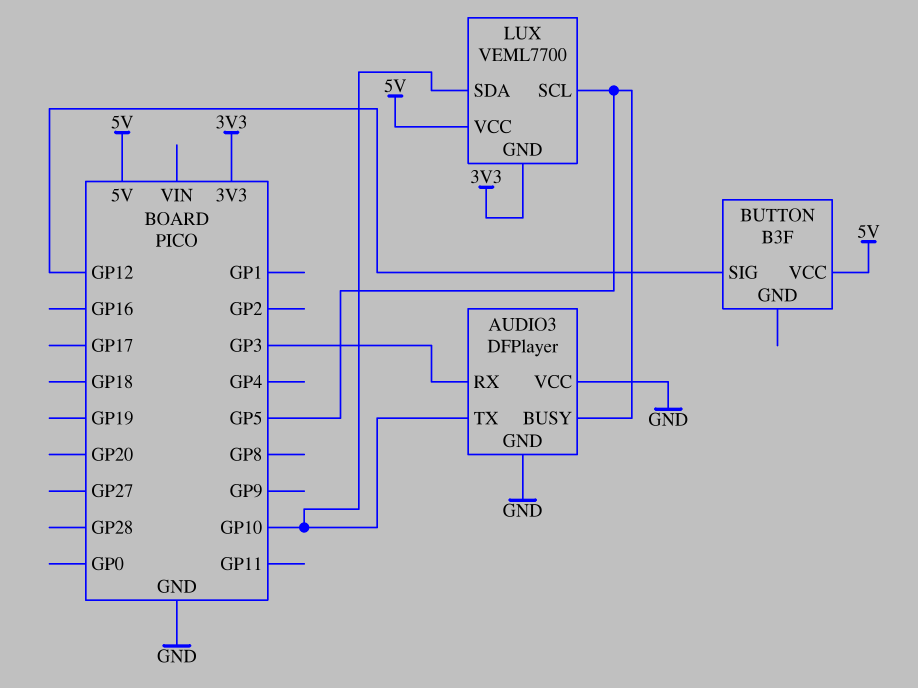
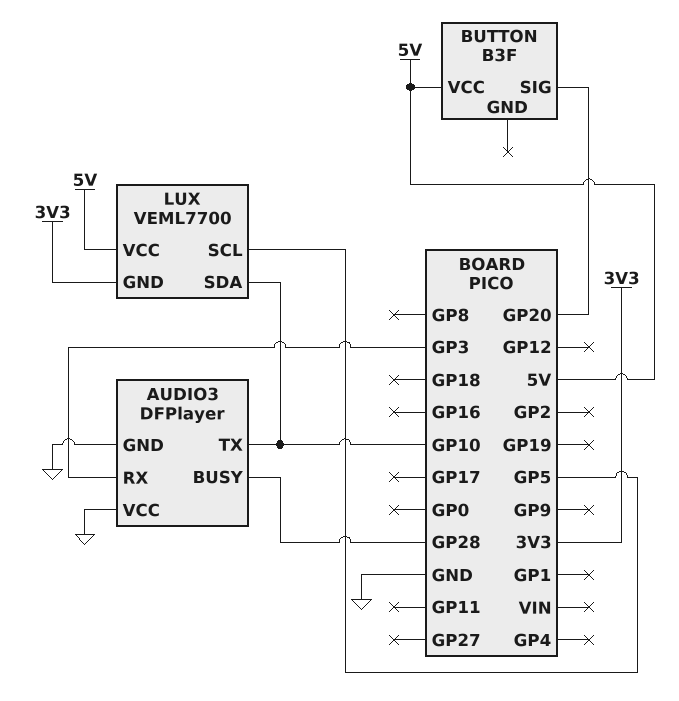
AUDIO3 pin BUSY: GP5 -> GP28
BUTTON pin SIG: GP12 -> GP20

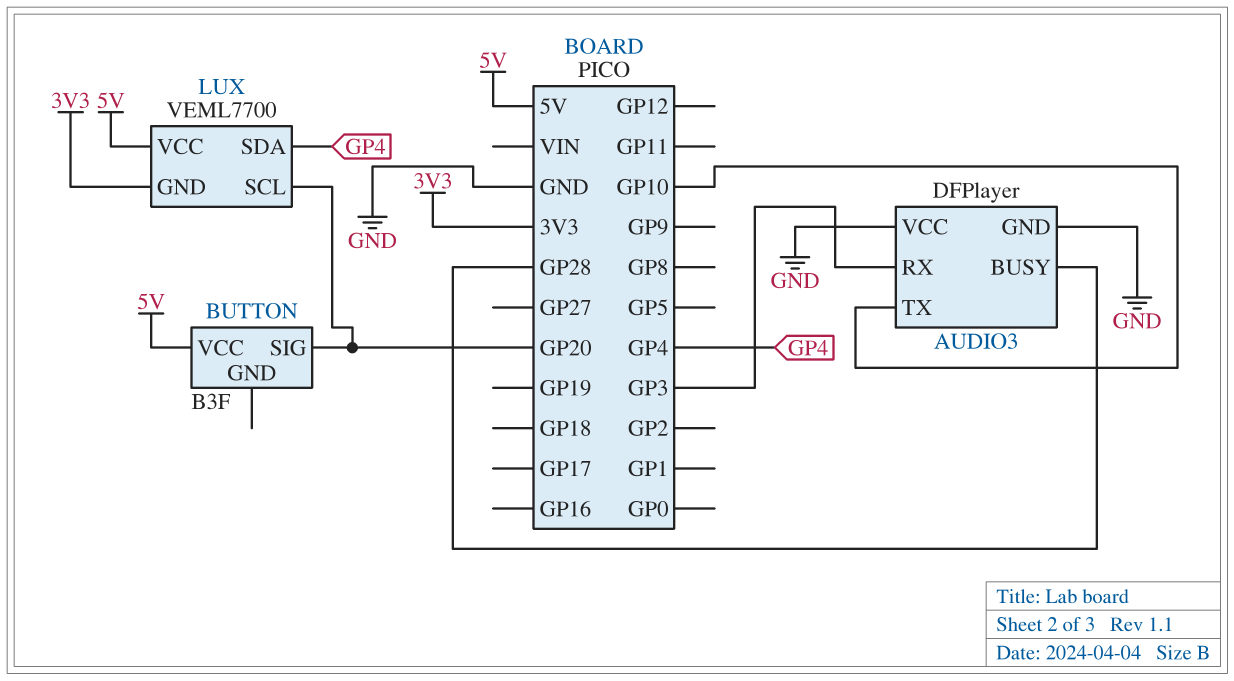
LUX pin SCL: GP5 -> GP20
LUX pin SDA: GP10 -> GP4

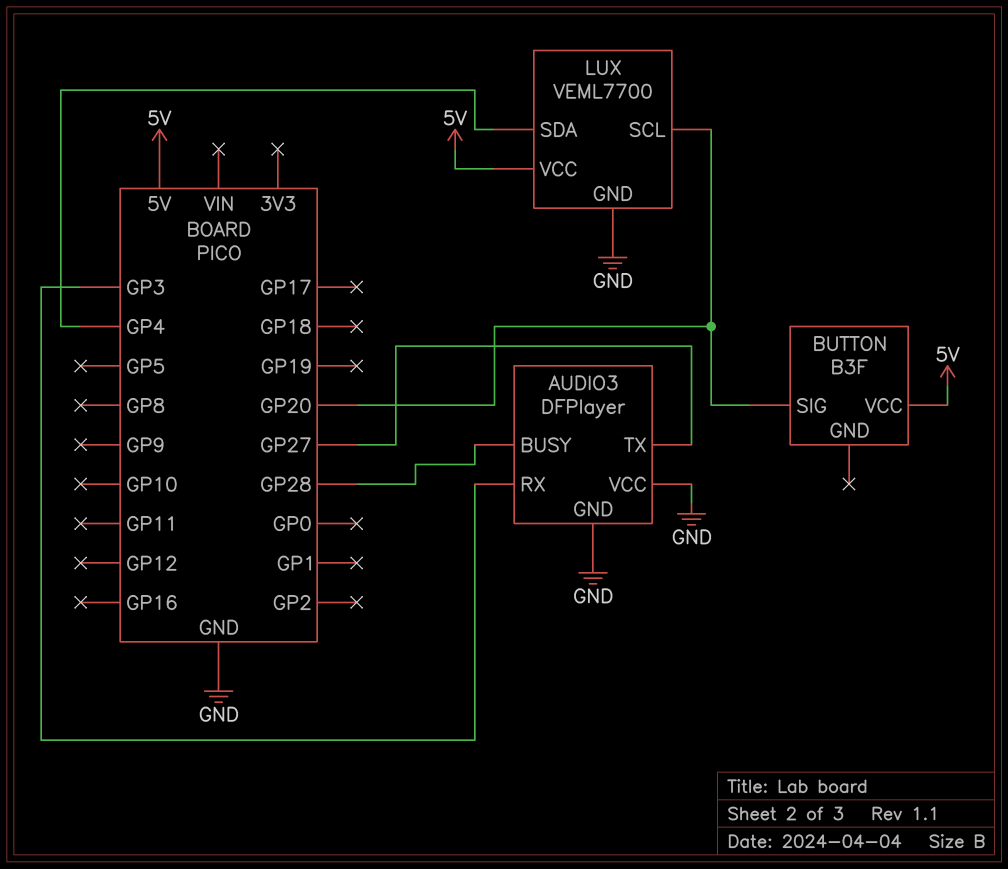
AUDIO3 pin TX: GP10 -> GP27
LUX pin GND: 3V3 -> GND

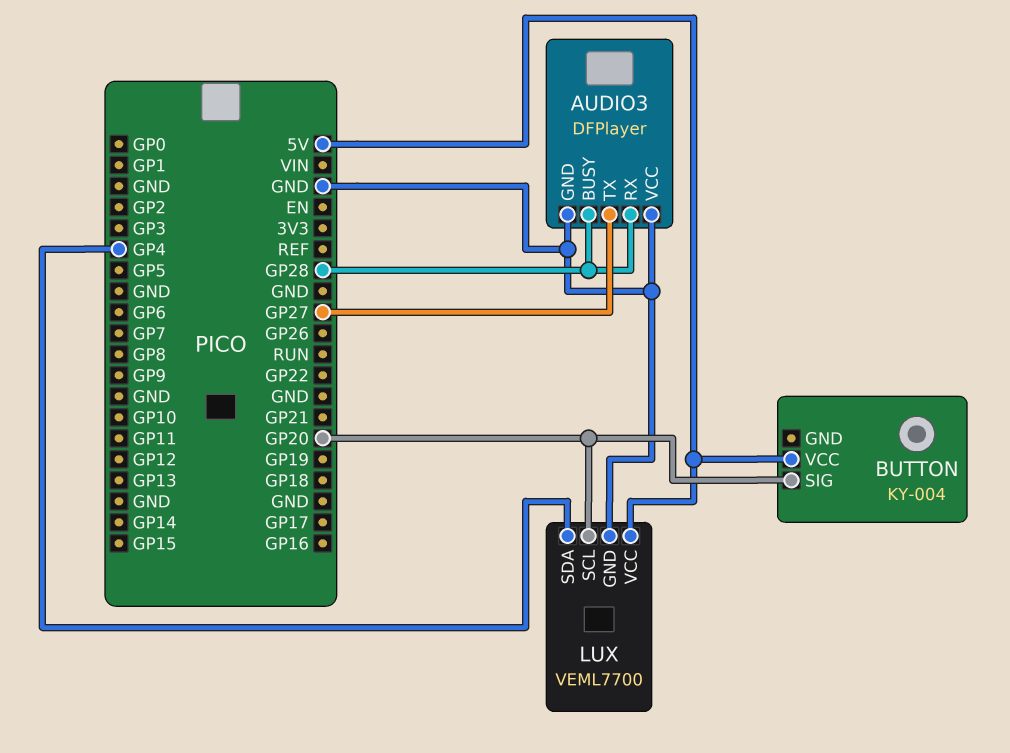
AUDIO3 pin RX: GP3 -> GP28
BUTTON: B3F -> KY-004

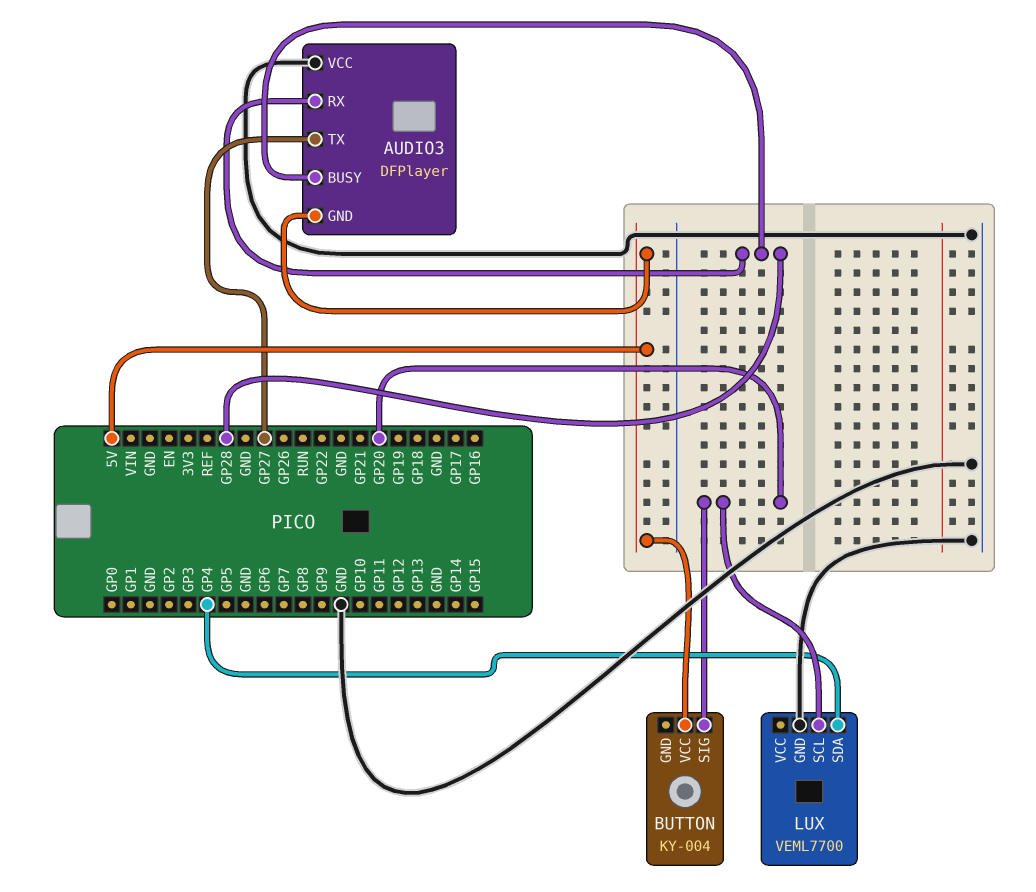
AUDIO3 pin GND: GND -> 5V
LUX pin VCC: 5V -> none

